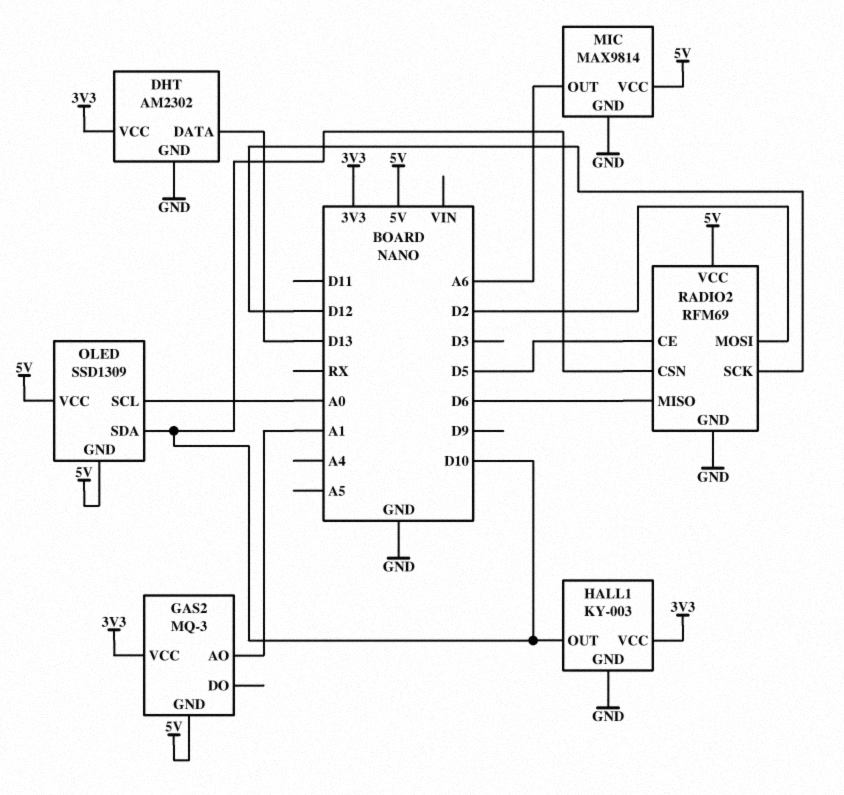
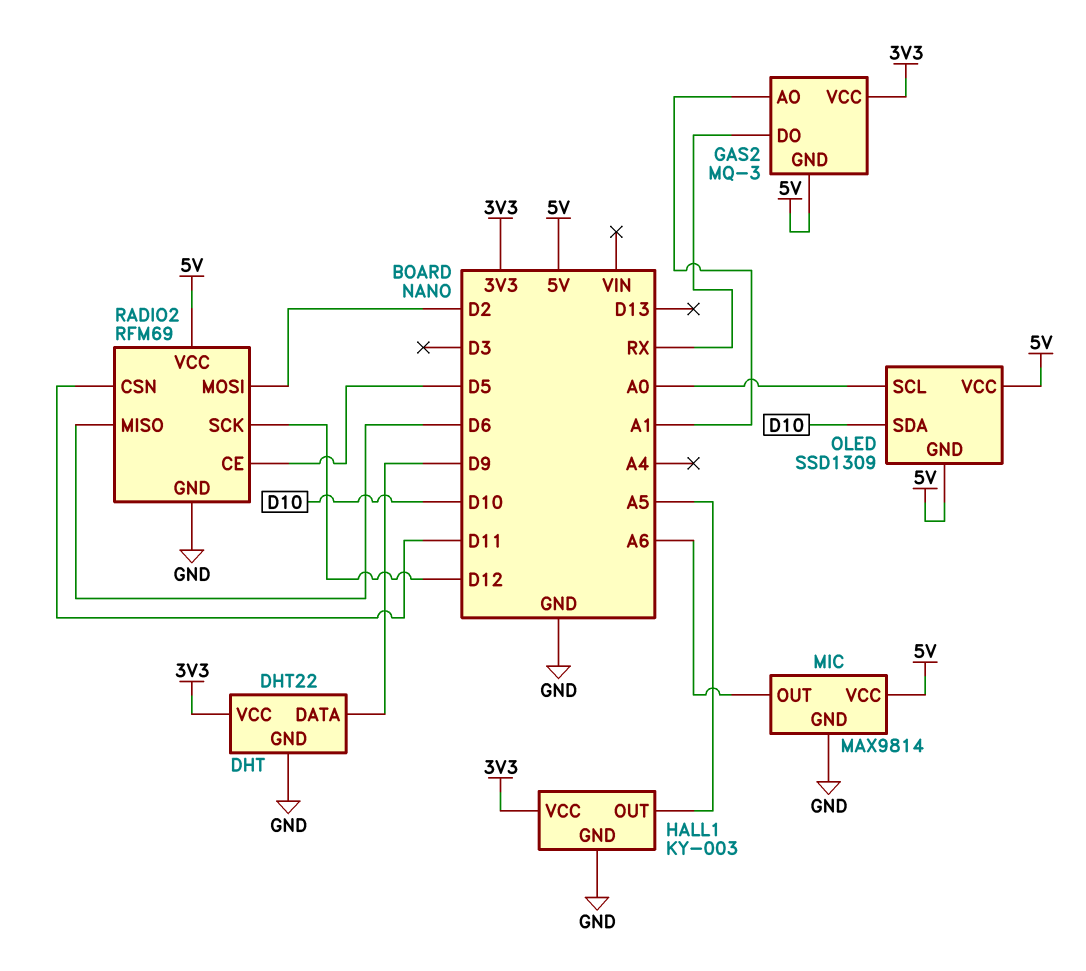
DHT: AM2302 -> DHT22
DHT pin DATA: D13 -> D9
GAS2 pin DO: none -> RX
HALL1 pin OUT: D10 -> A5
RADIO2 pin CSN: D10 -> D11

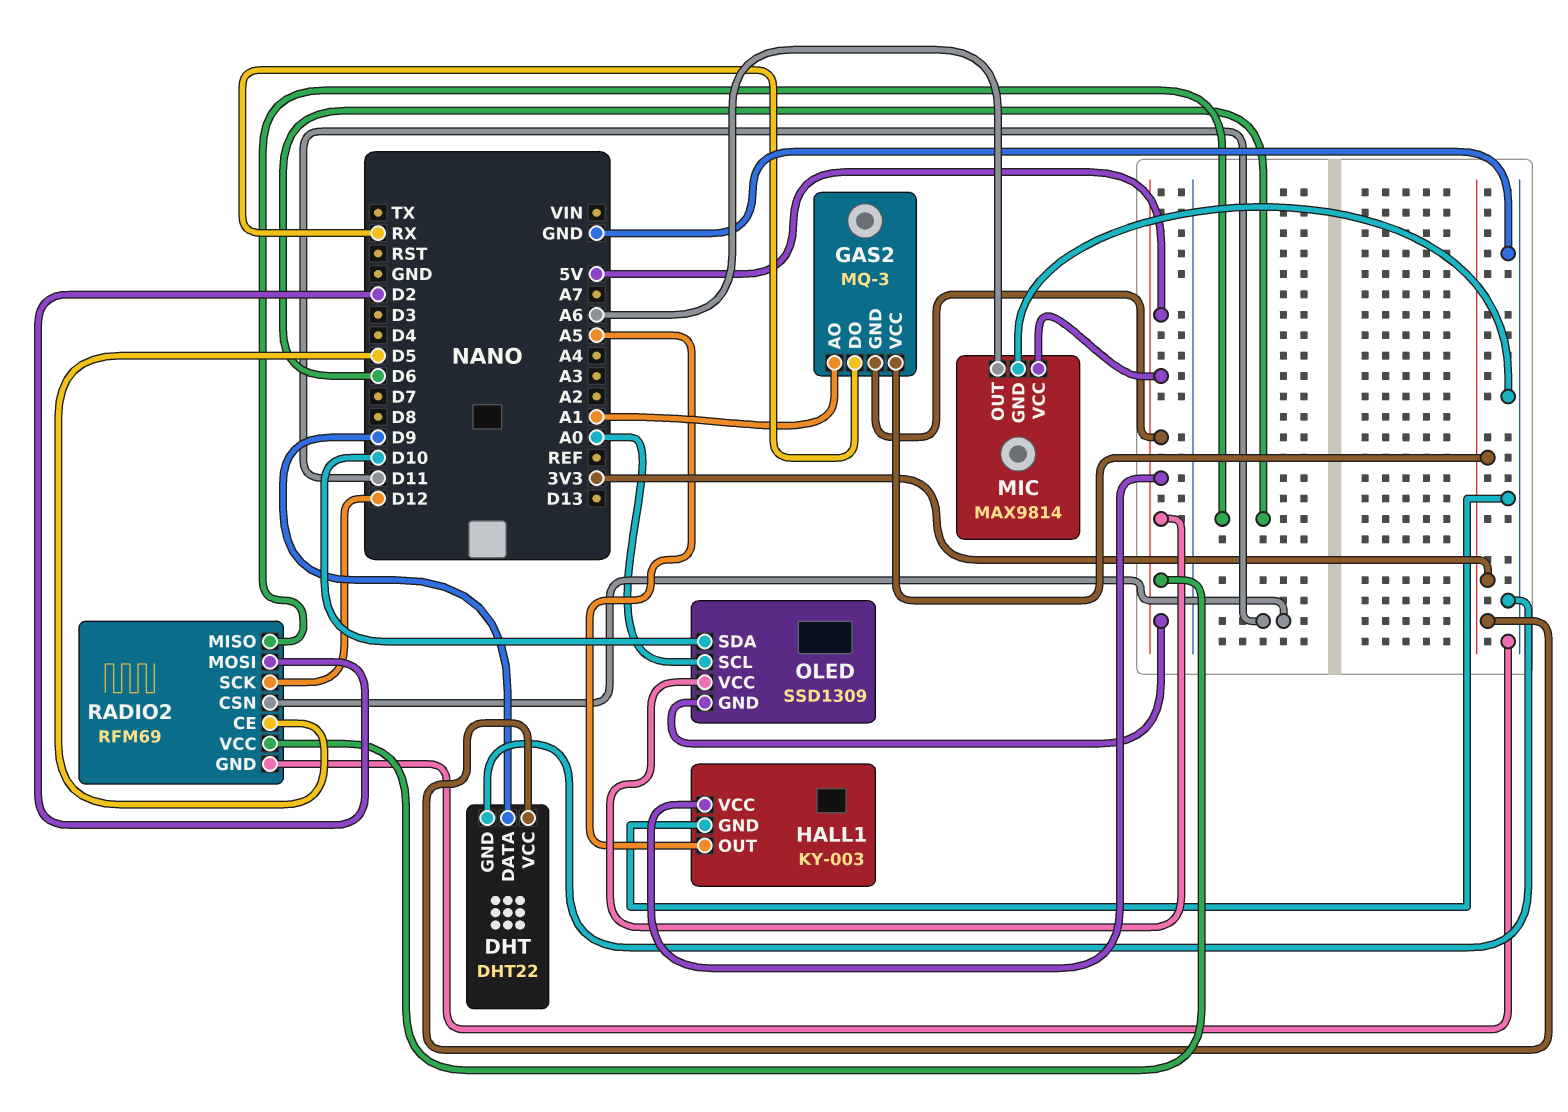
HALL1 pin VCC: 3V3 -> 5V

